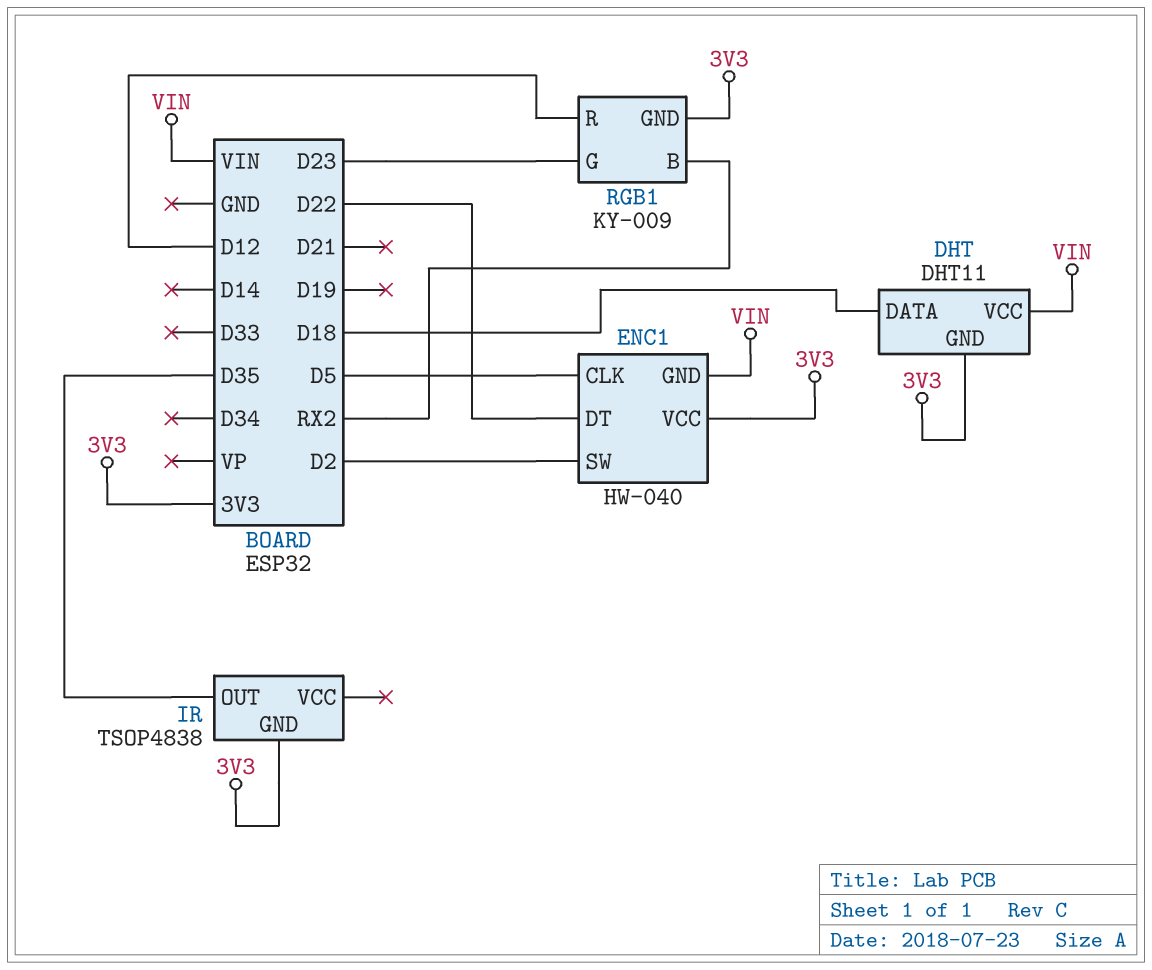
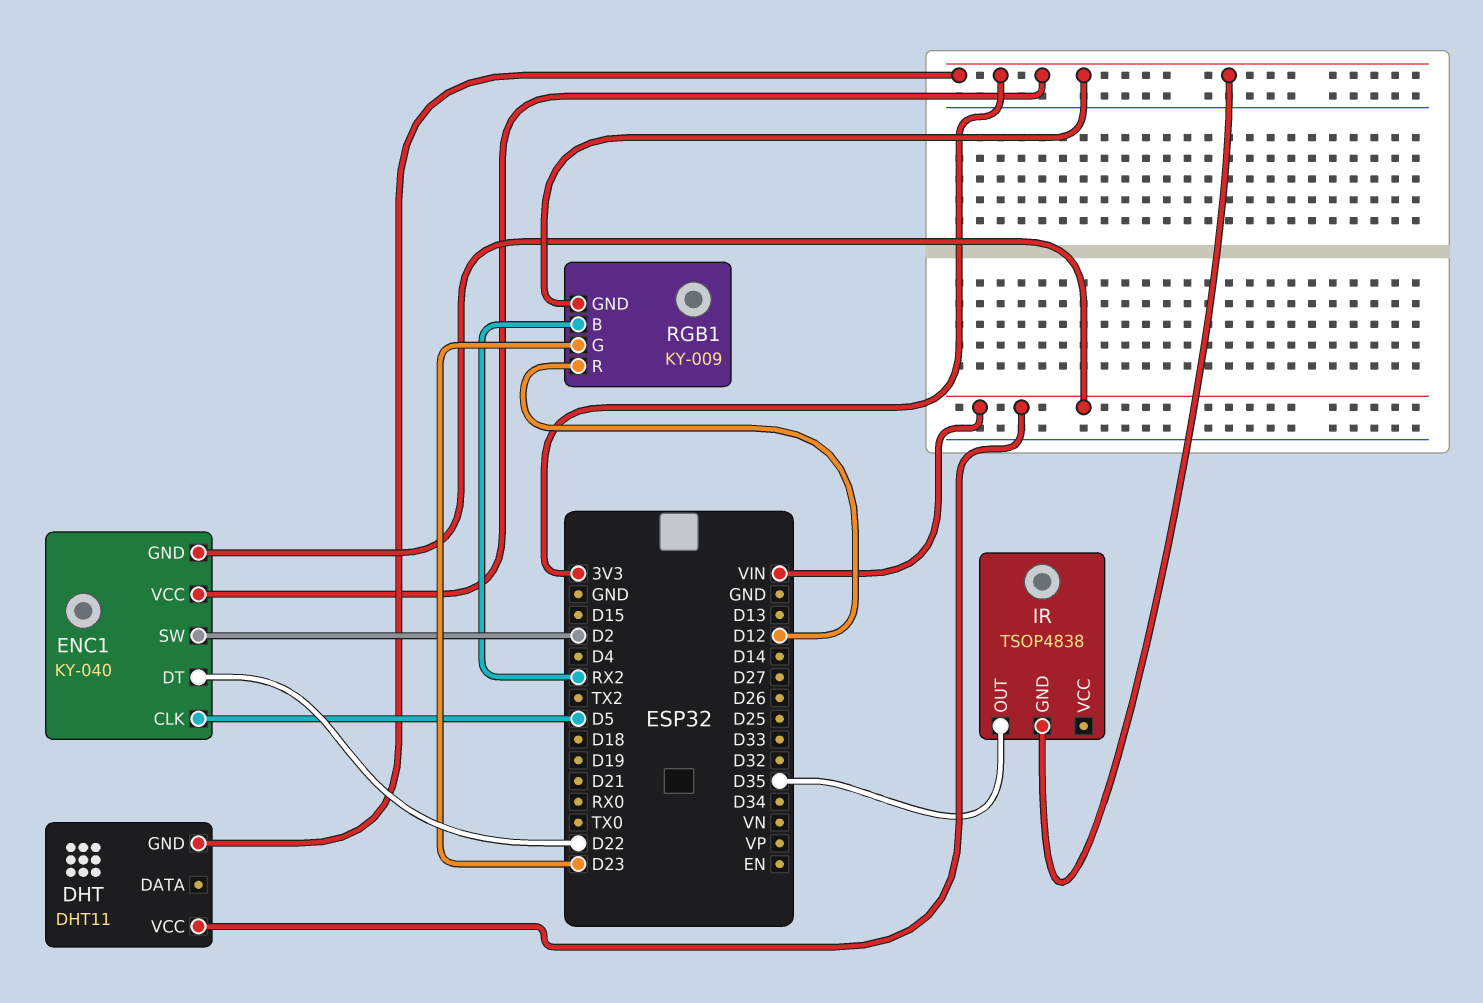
DHT pin DATA: D18 -> none
ENC1: HW-040 -> KY-040

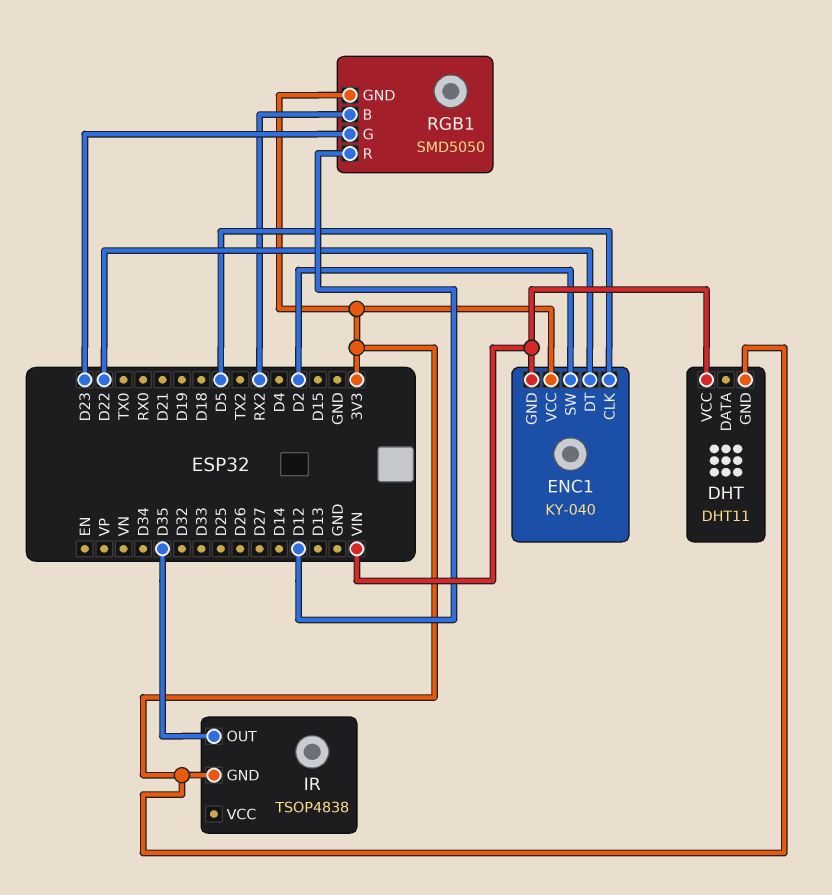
RGB1: KY-009 -> SMD5050

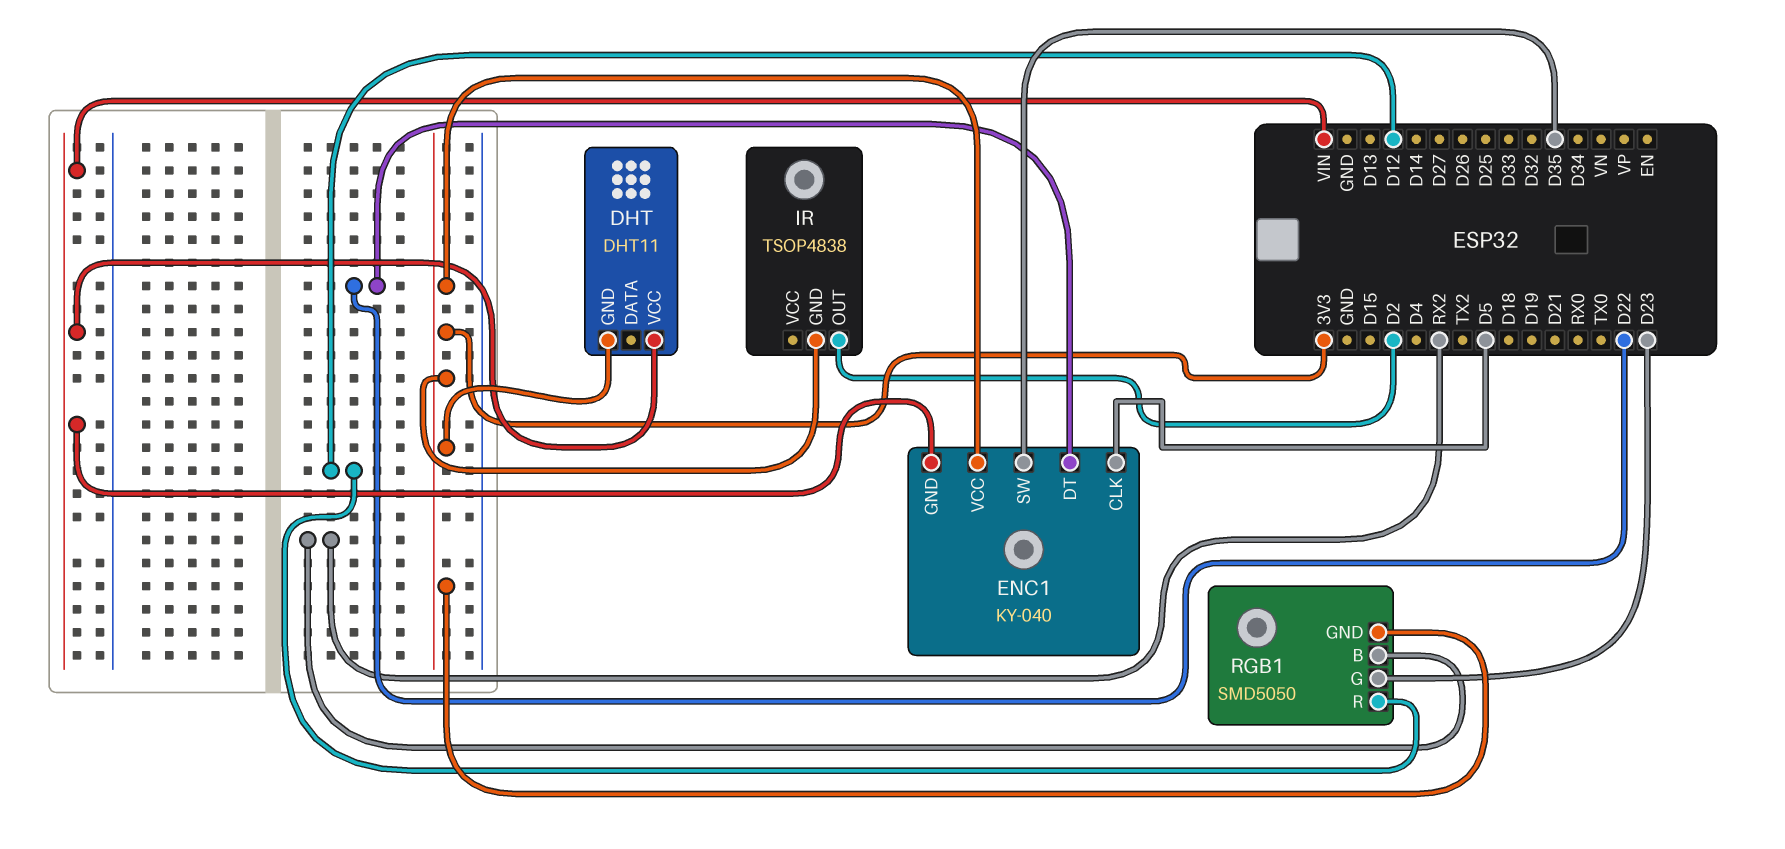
ENC1 pin SW: D2 -> D35
IR pin OUT: D35 -> D2

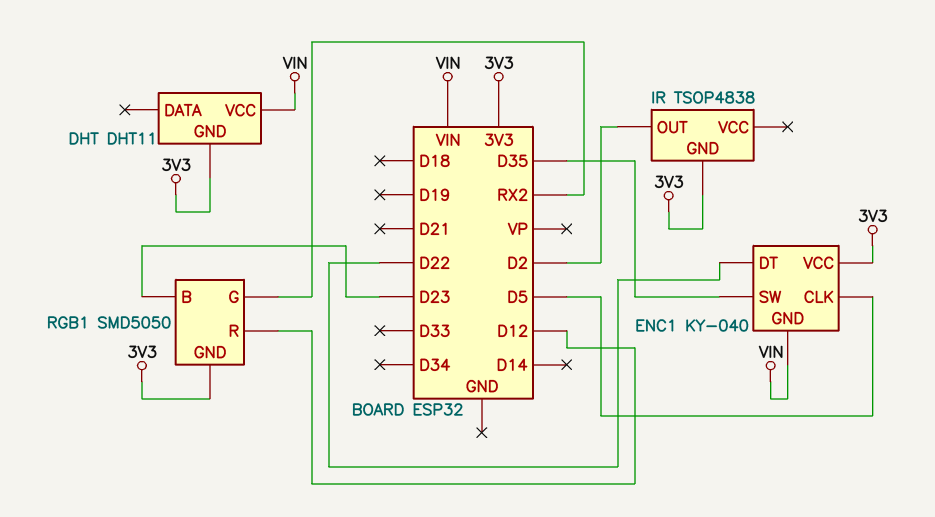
RGB1 pin B: RX2 -> D23
RGB1 pin G: D23 -> RX2

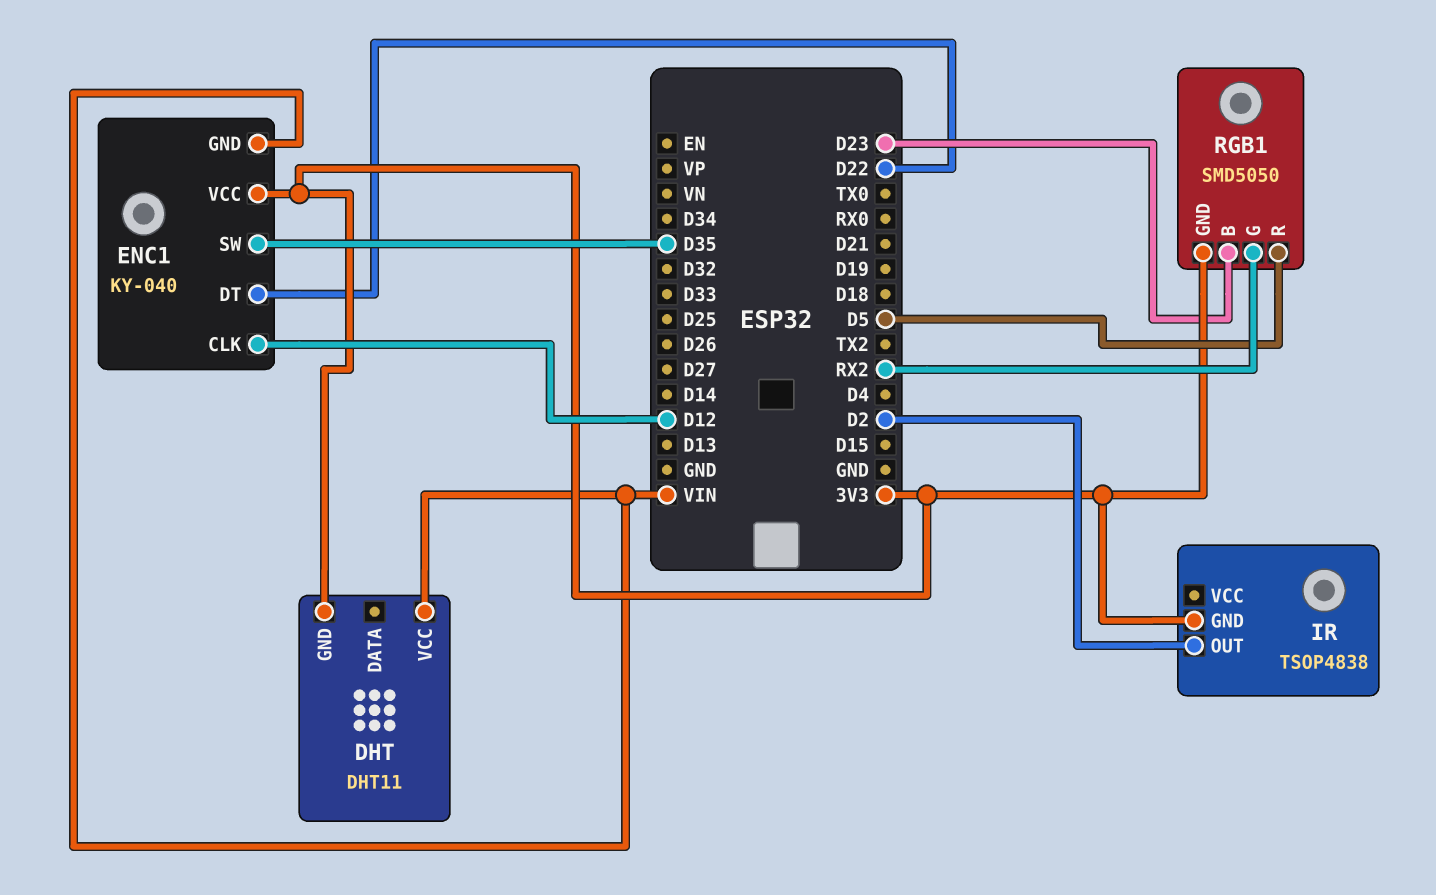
ENC1 pin CLK: D5 -> D12
RGB1 pin R: D12 -> D5

